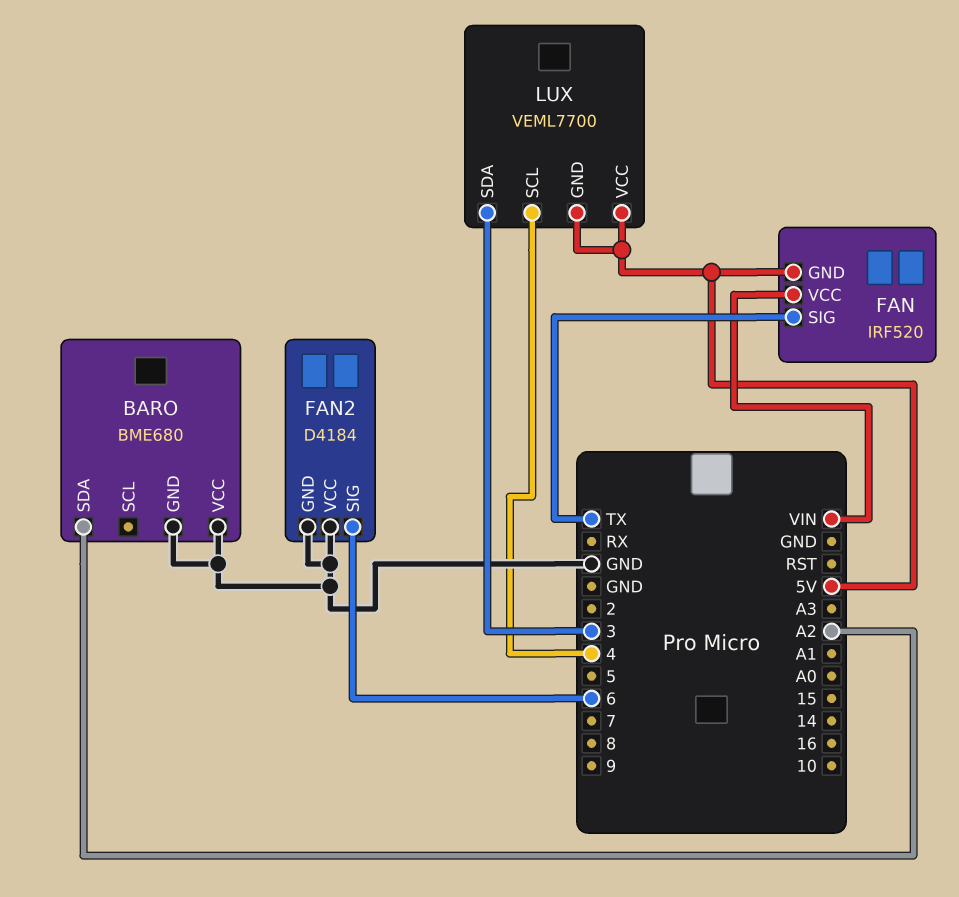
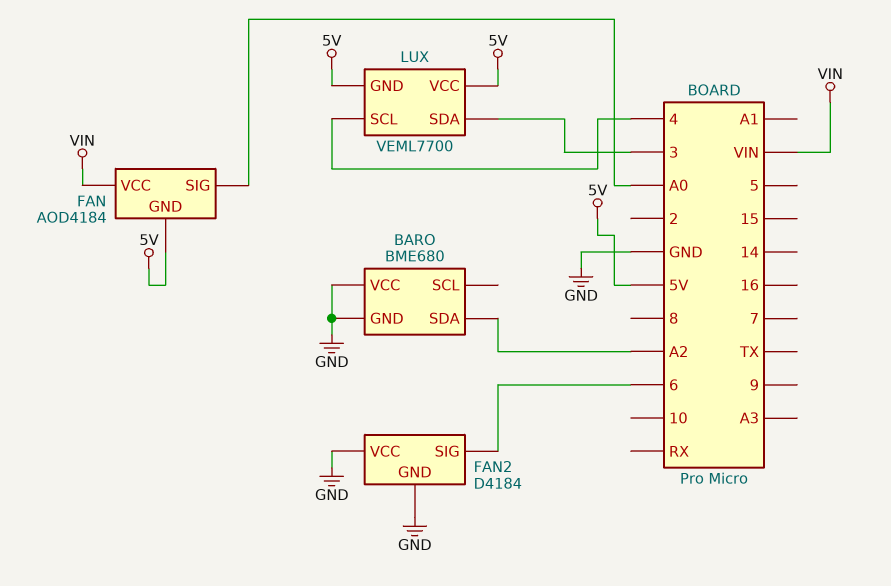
FAN: IRF520 -> AOD4184
FAN pin SIG: TX -> A0

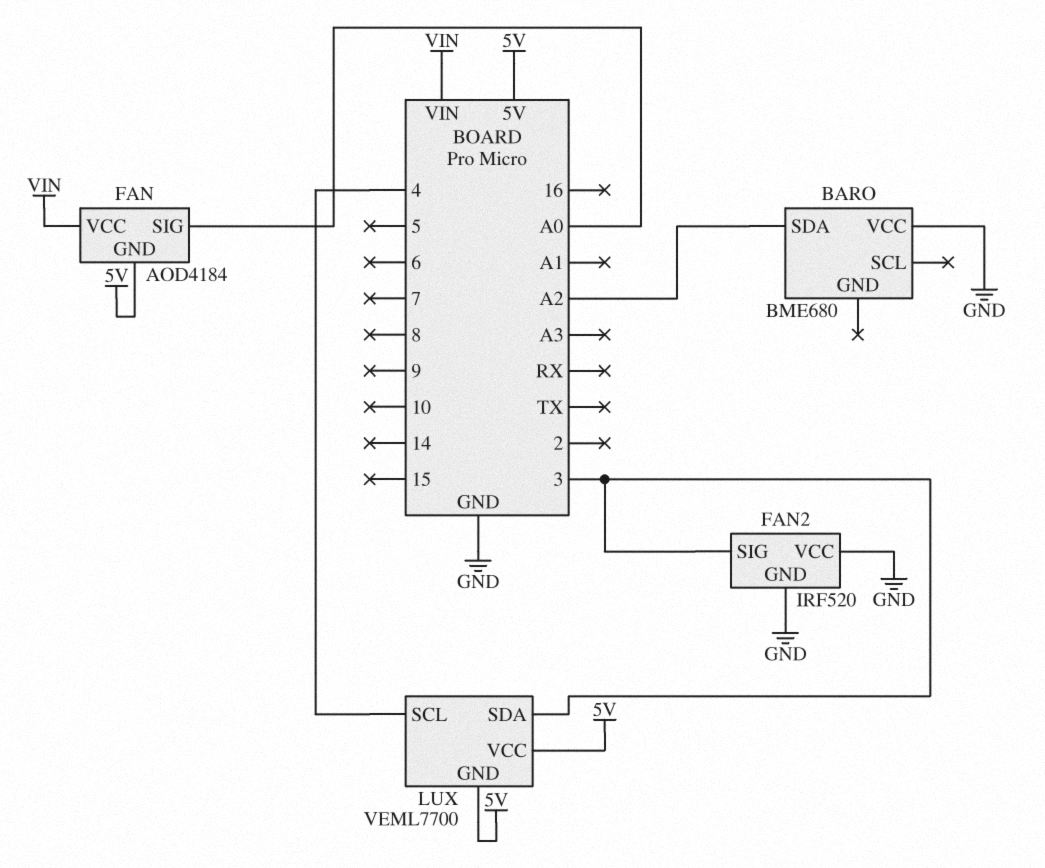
BARO pin GND: GND -> none
FAN2: D4184 -> IRF520
FAN2 pin SIG: 6 -> 3

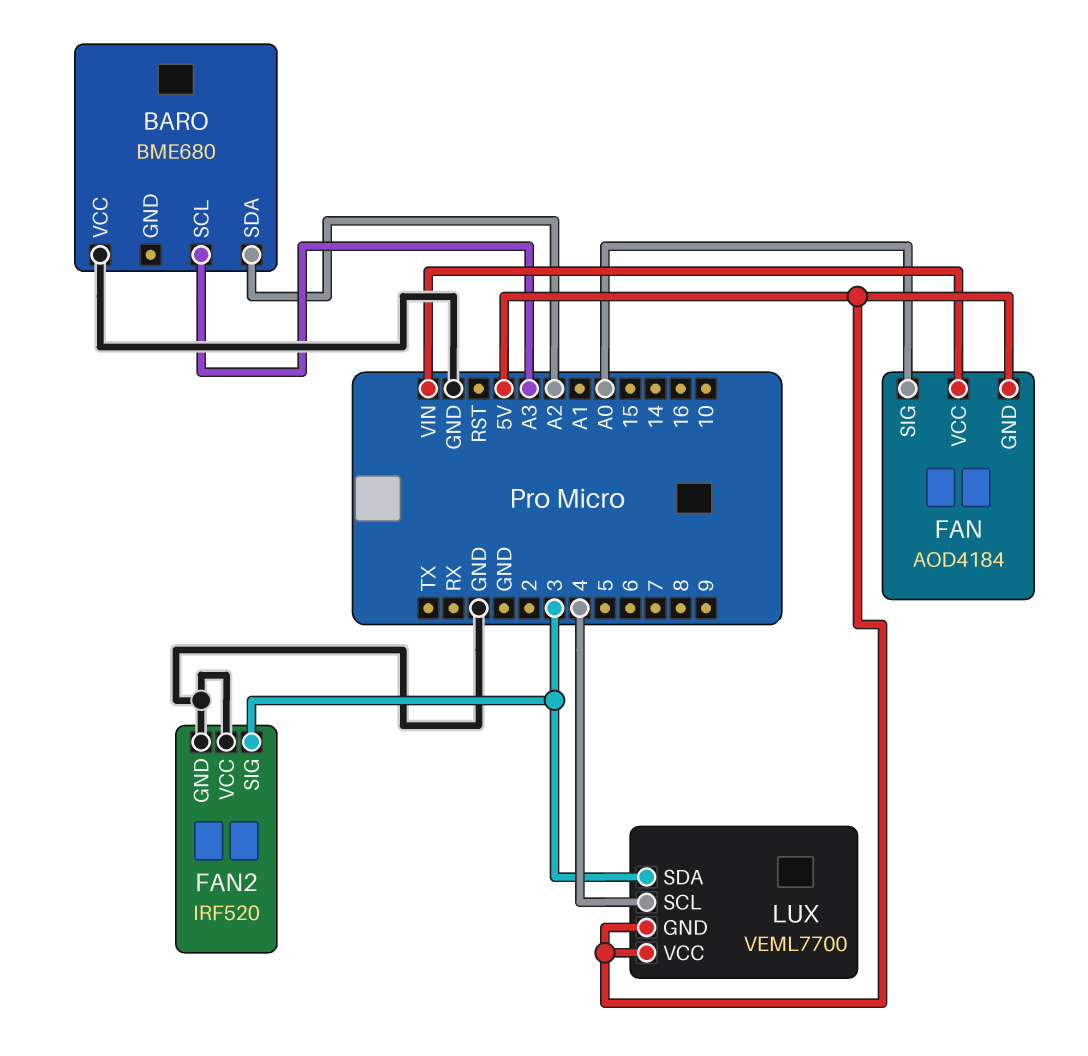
BARO pin SCL: none -> A3

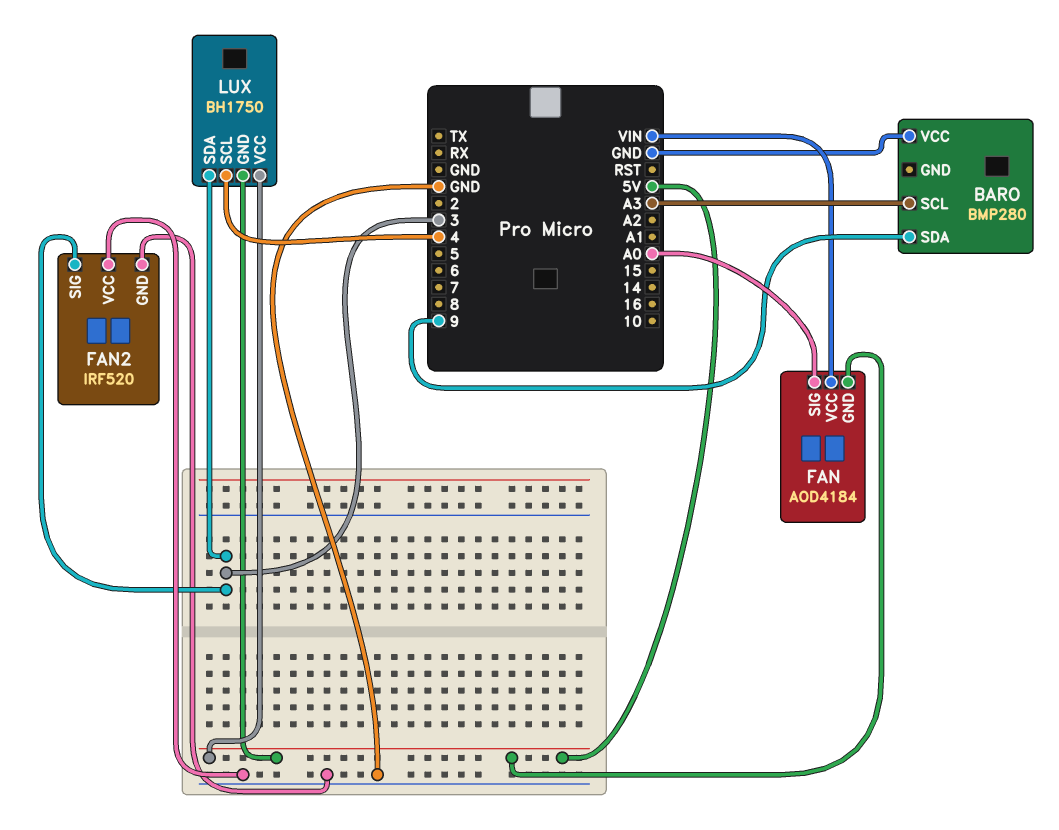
BARO: BME680 -> BMP280
BARO pin SDA: A2 -> 9
LUX: VEML7700 -> BH1750

